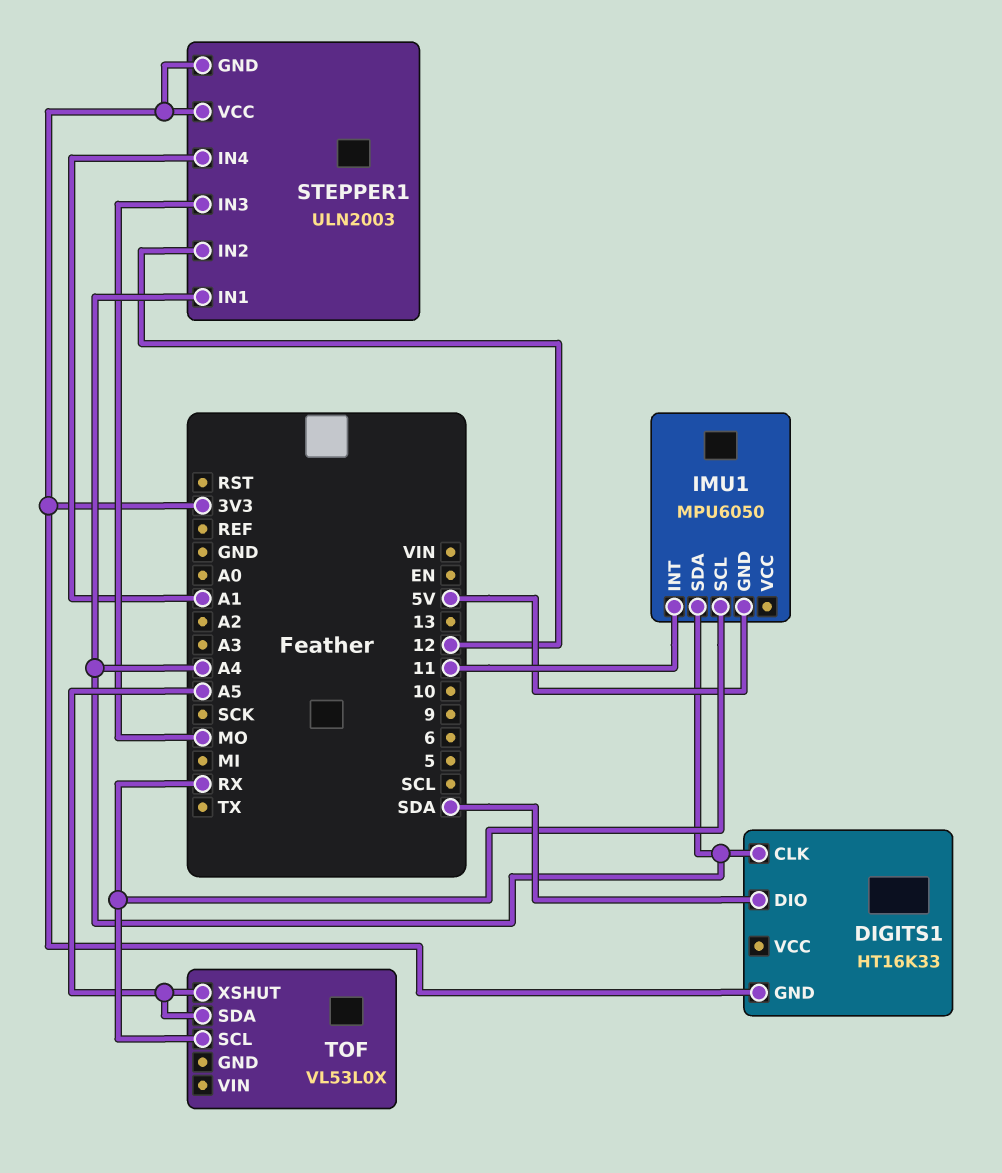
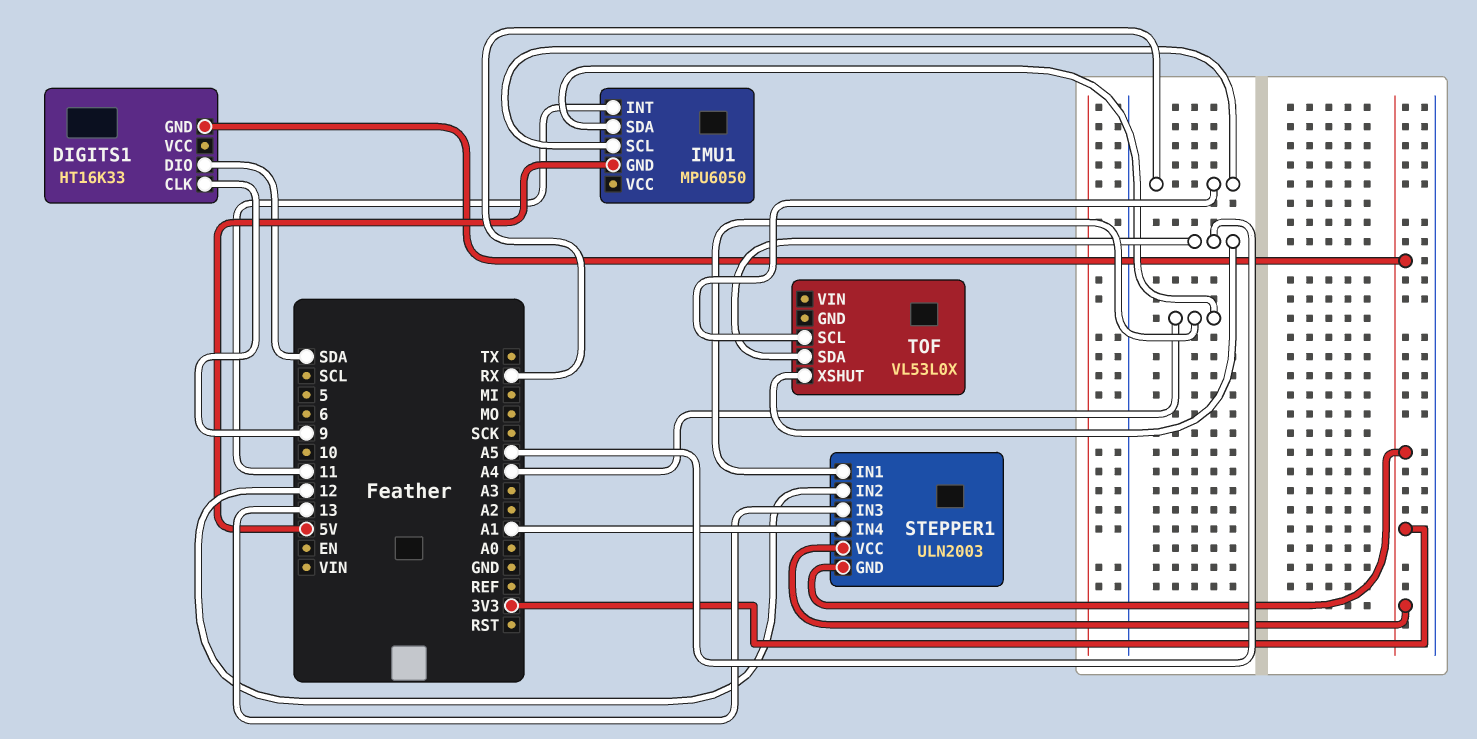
DIGITS1 pin CLK: A4 -> 9
STEPPER1 pin IN3: MO -> 13

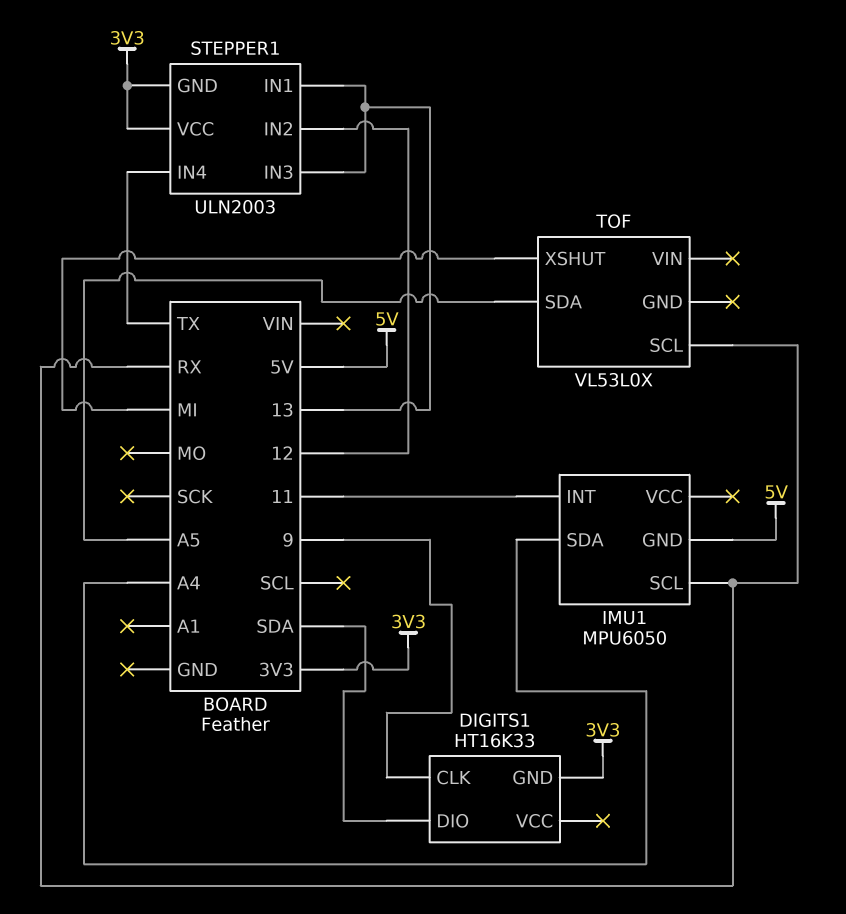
STEPPER1 pin IN1: A4 -> 13
STEPPER1 pin IN4: A1 -> TX
TOF pin XSHUT: A5 -> MI

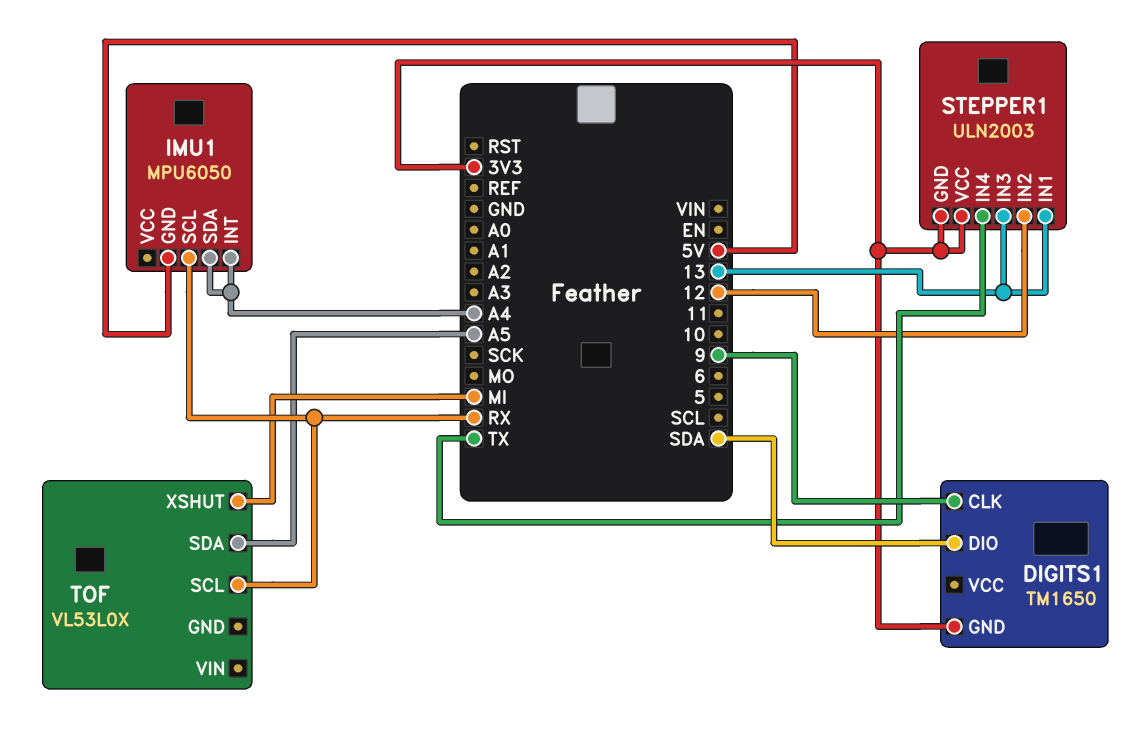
DIGITS1: HT16K33 -> TM1650
IMU1 pin INT: 11 -> A4

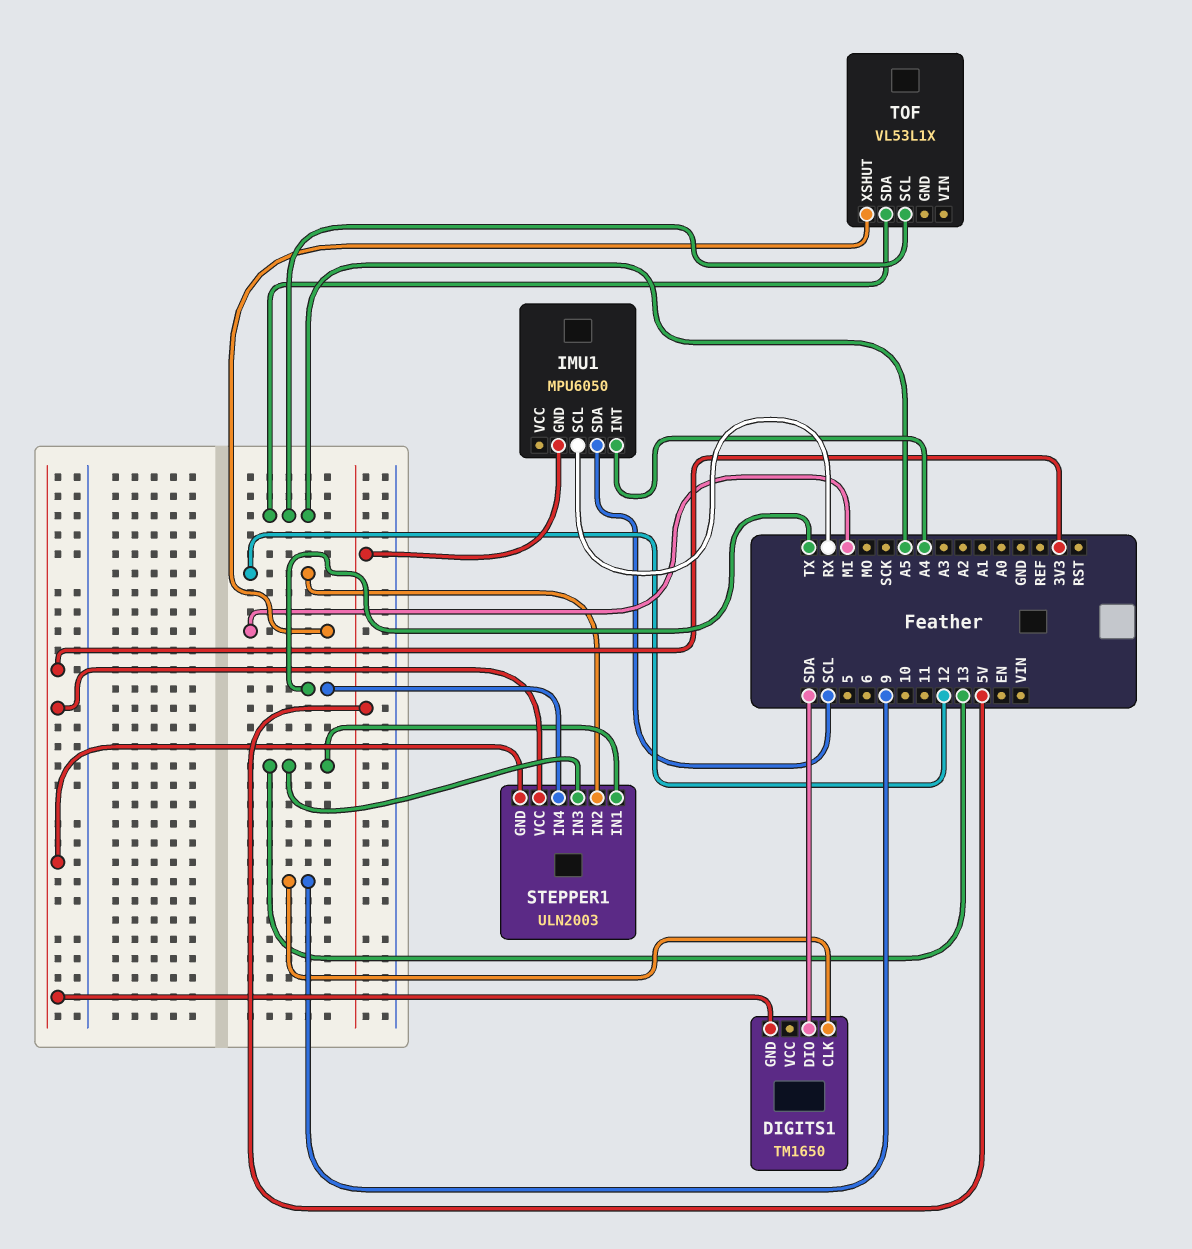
IMU1 pin SDA: A4 -> SCL
TOF: VL53L0X -> VL53L1X
TOF pin SCL: RX -> A5

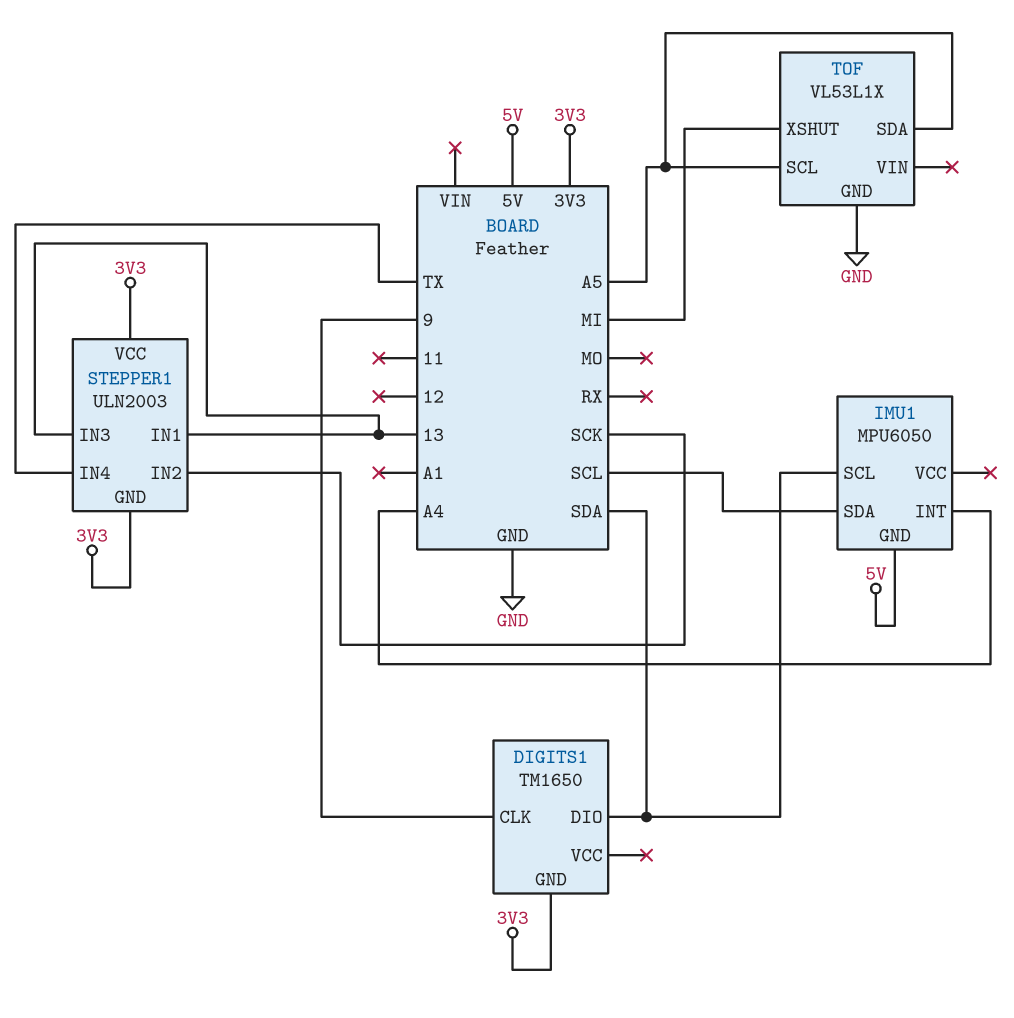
IMU1 pin SCL: RX -> SDA
STEPPER1 pin IN2: 12 -> SCK
TOF pin GND: none -> GND

